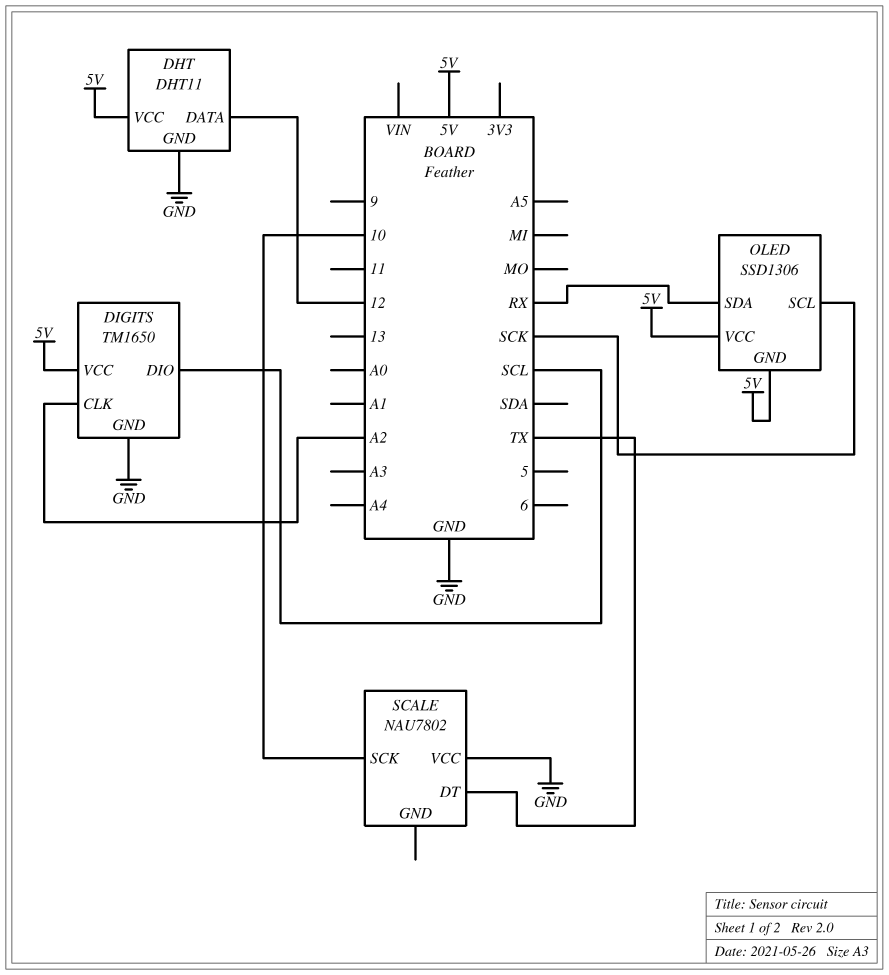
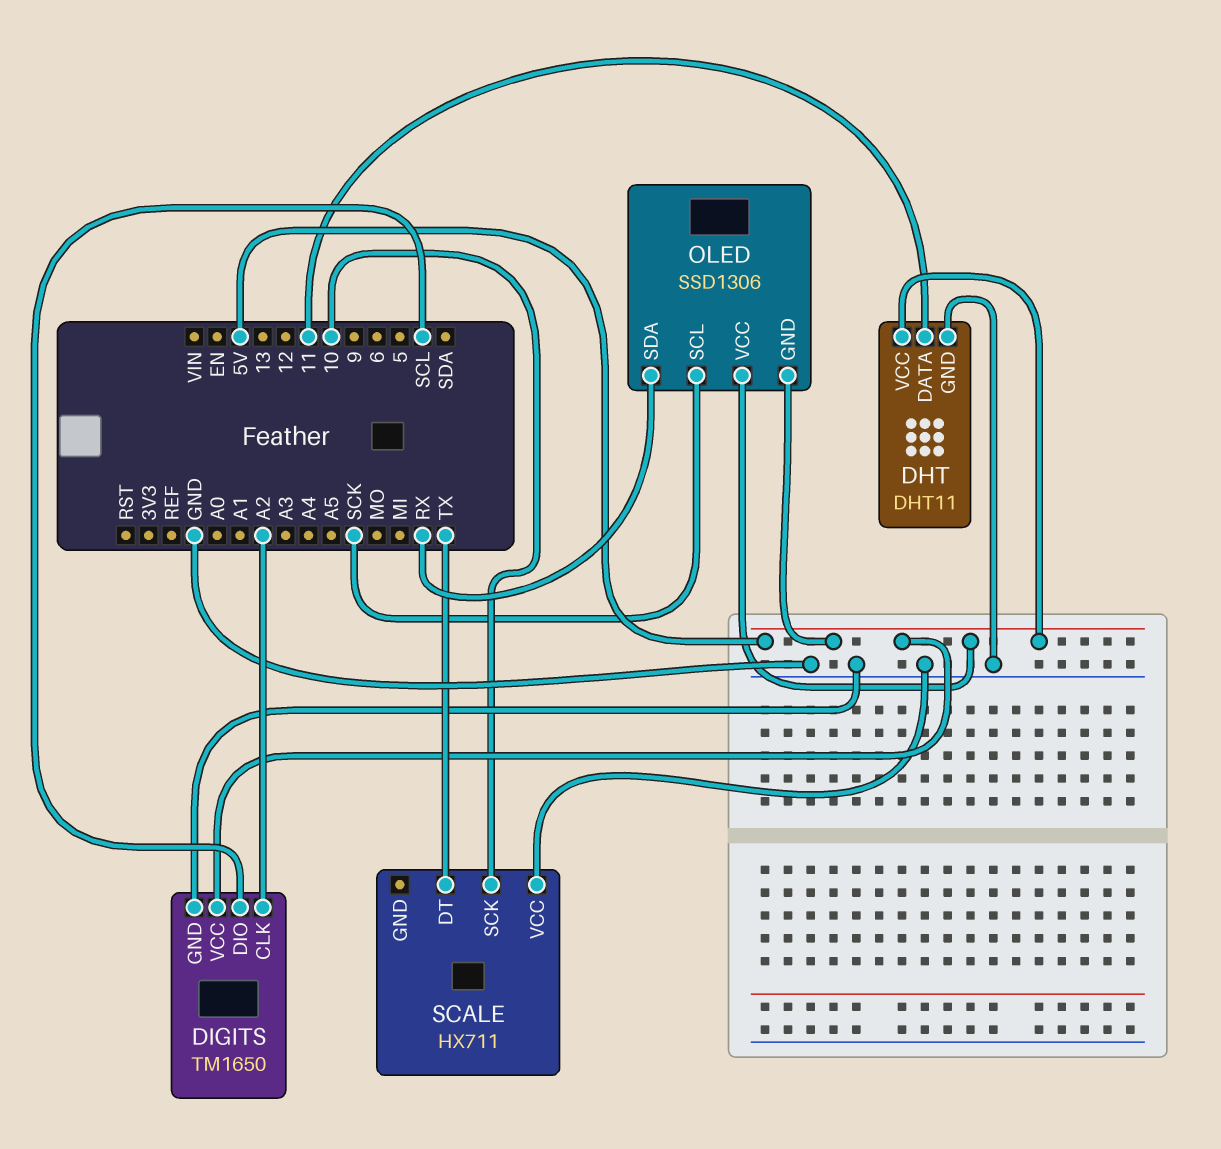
DHT pin DATA: 12 -> 11
SCALE: NAU7802 -> HX711

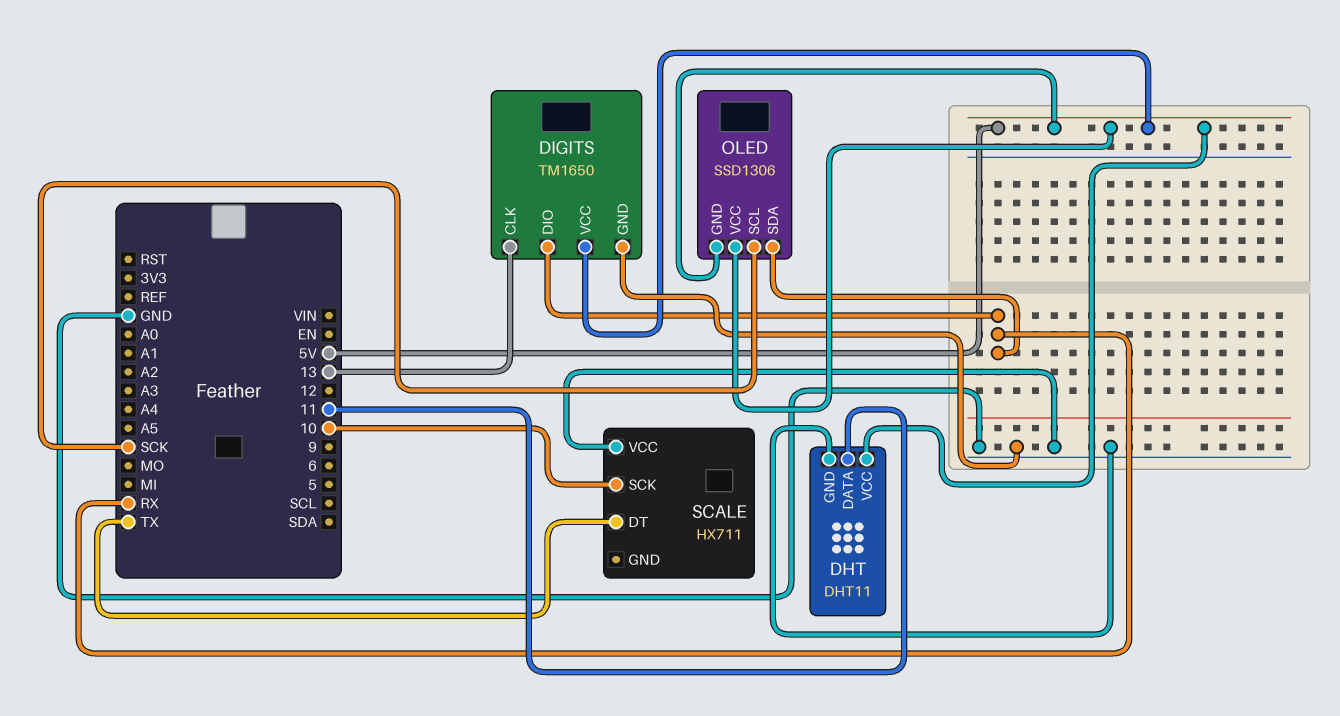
DIGITS pin CLK: A2 -> 13
DIGITS pin DIO: SCL -> RX

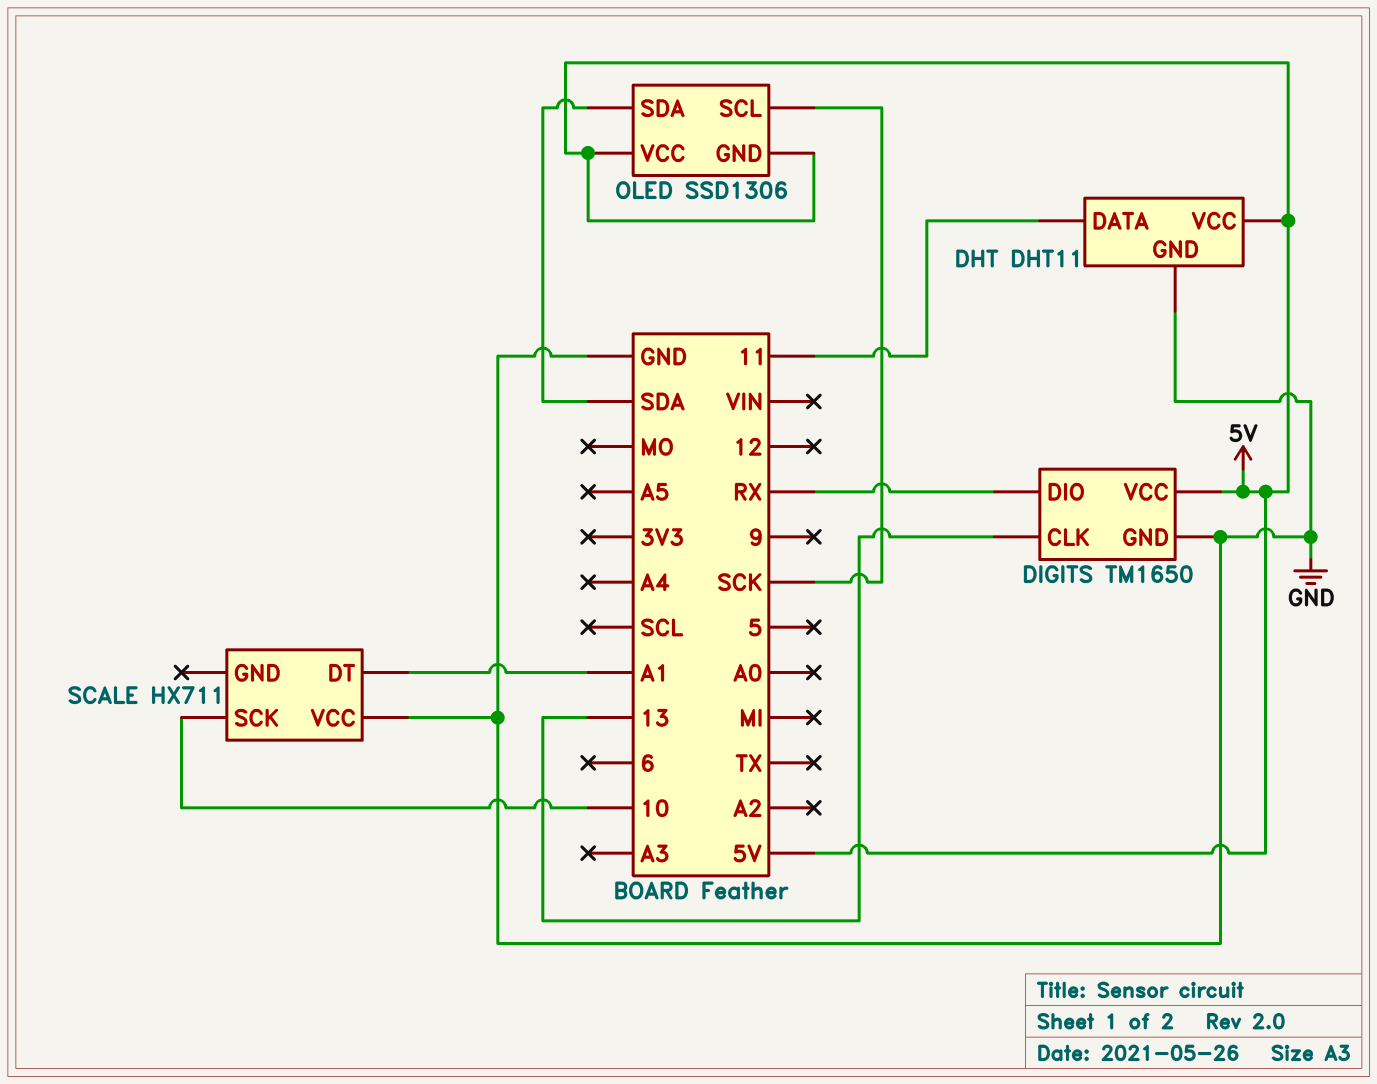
OLED pin SDA: RX -> SDA
SCALE pin DT: TX -> A1

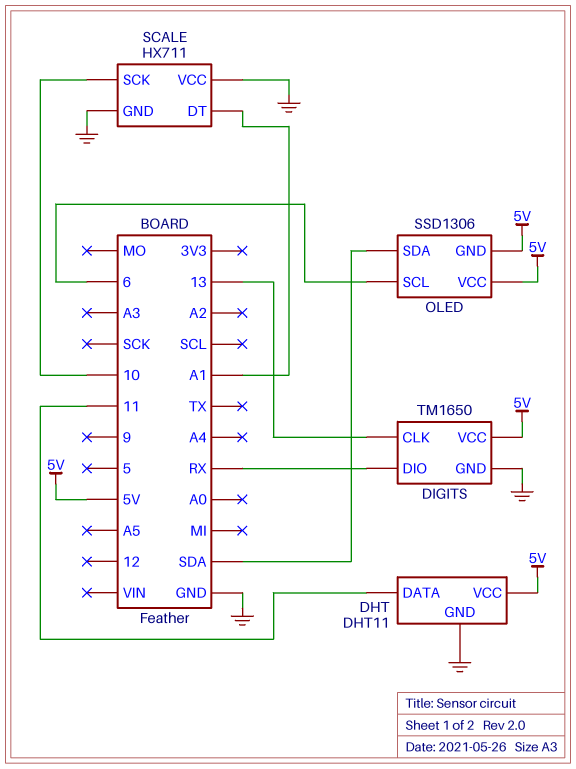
OLED pin SCL: SCK -> 6
SCALE pin GND: none -> GND

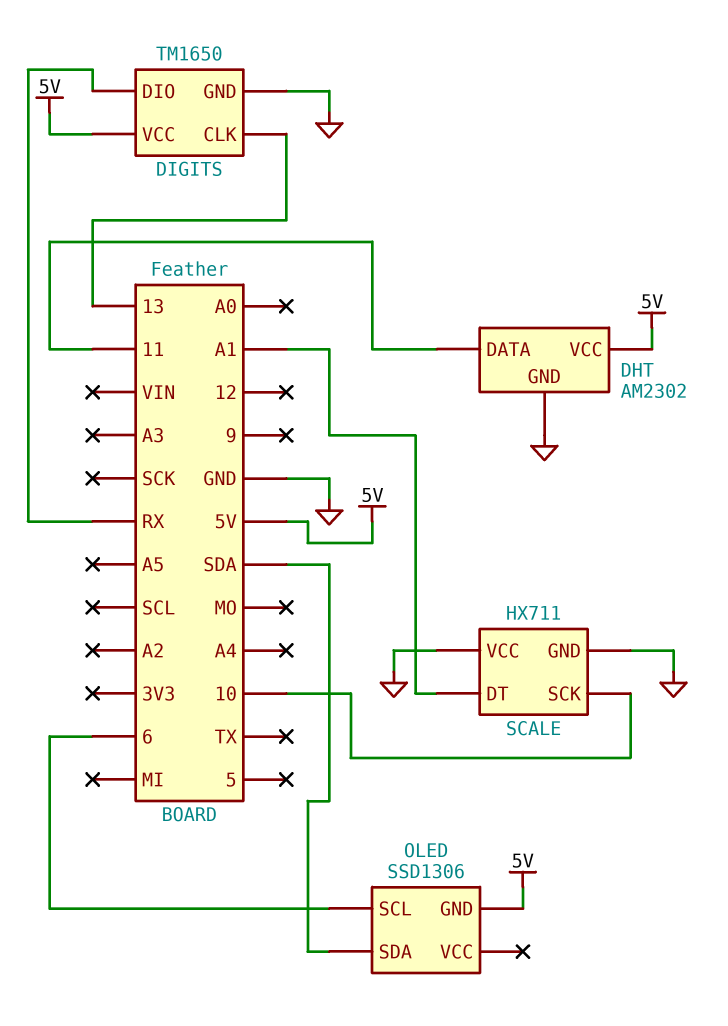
DHT: DHT11 -> AM2302
OLED pin VCC: 5V -> none

